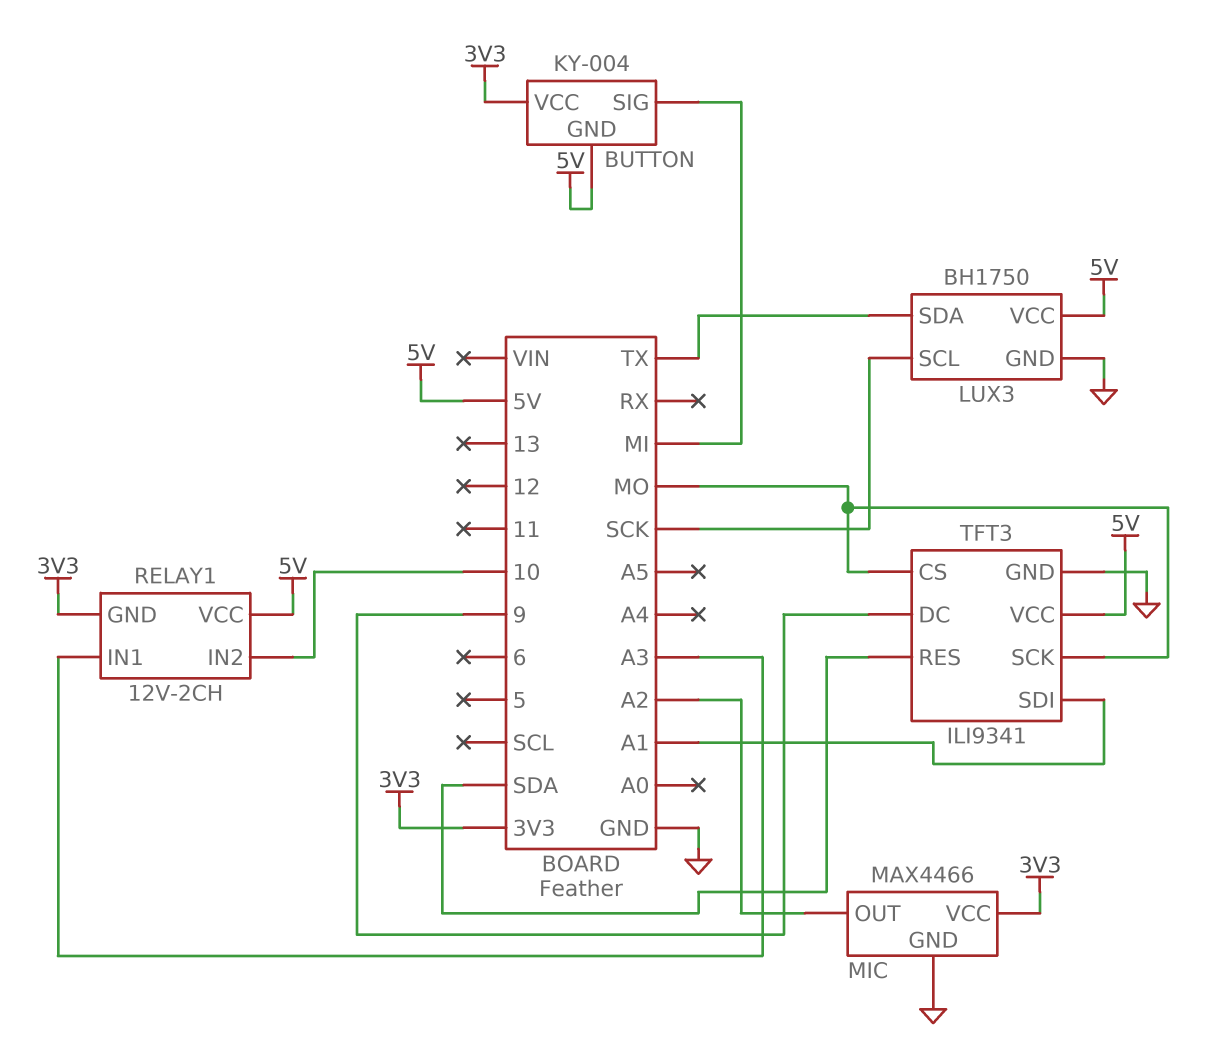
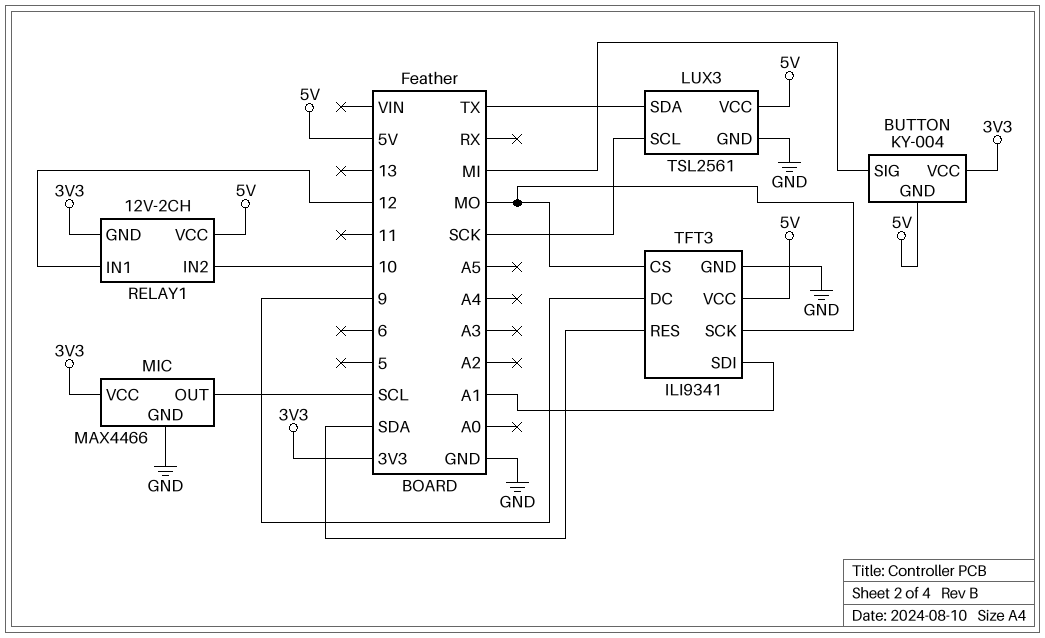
LUX3: BH1750 -> TSL2561
MIC pin OUT: A2 -> SCL
RELAY1 pin IN1: A3 -> 12

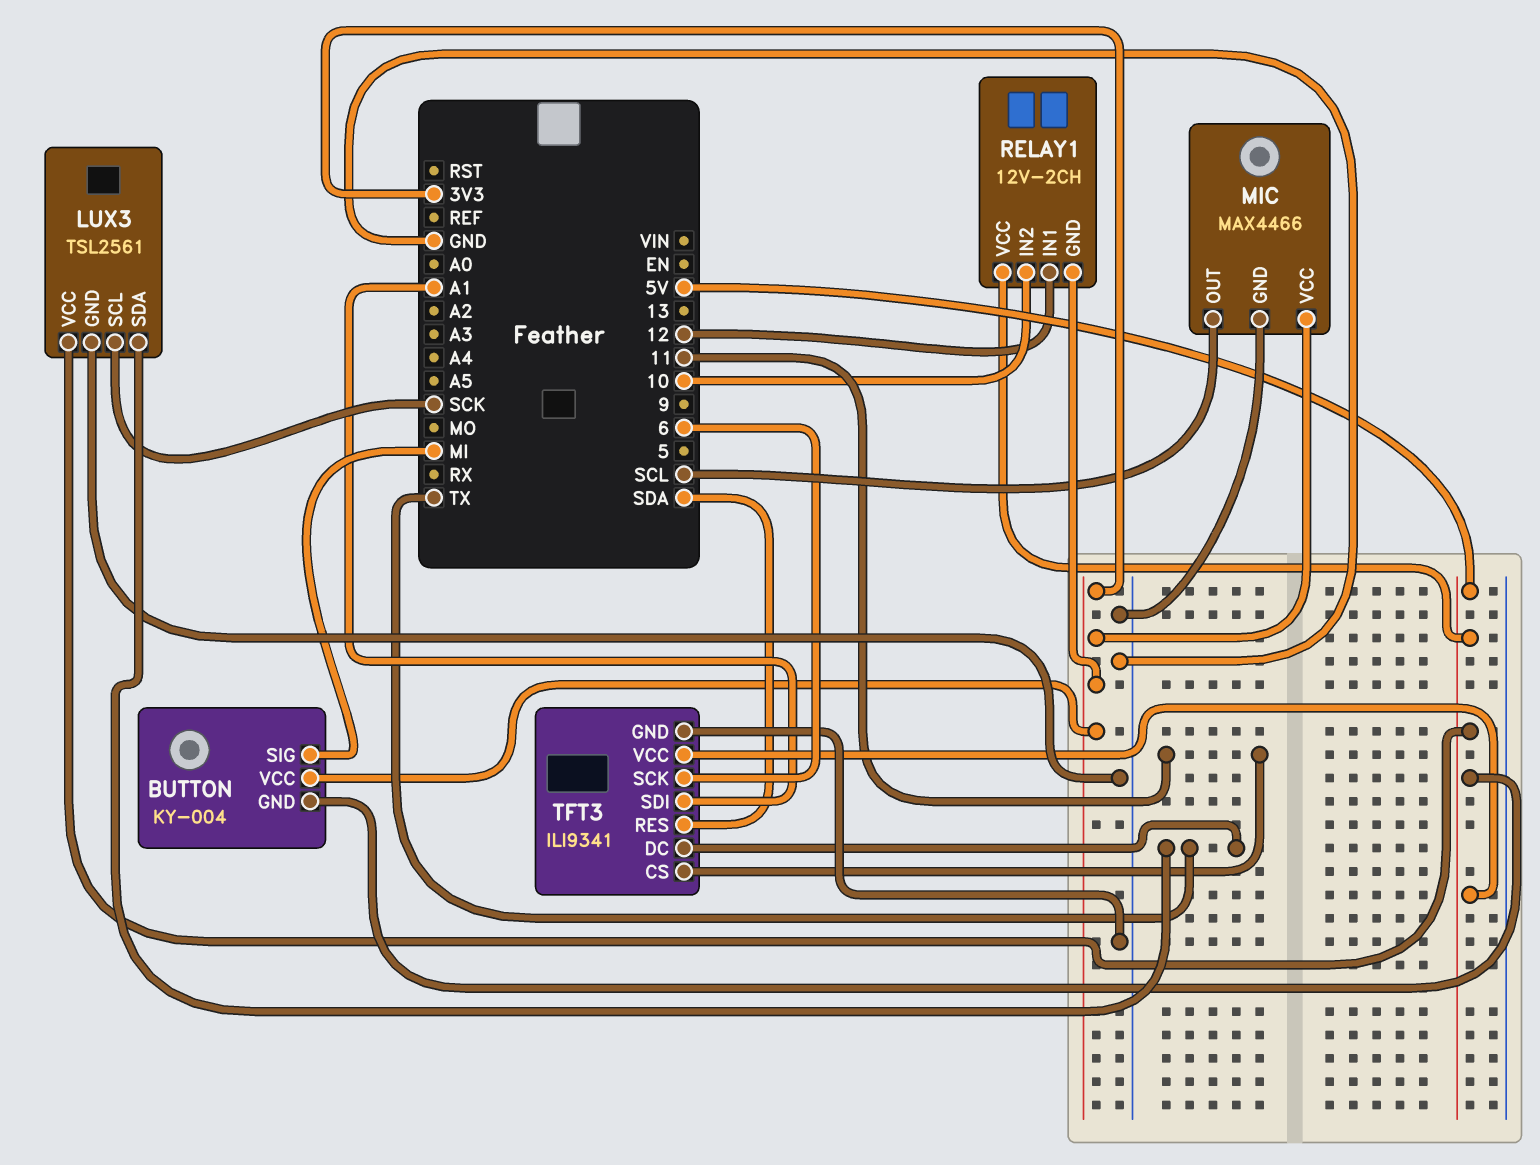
TFT3 pin CS: MO -> 11
TFT3 pin DC: 9 -> TX
TFT3 pin SCK: MO -> 6

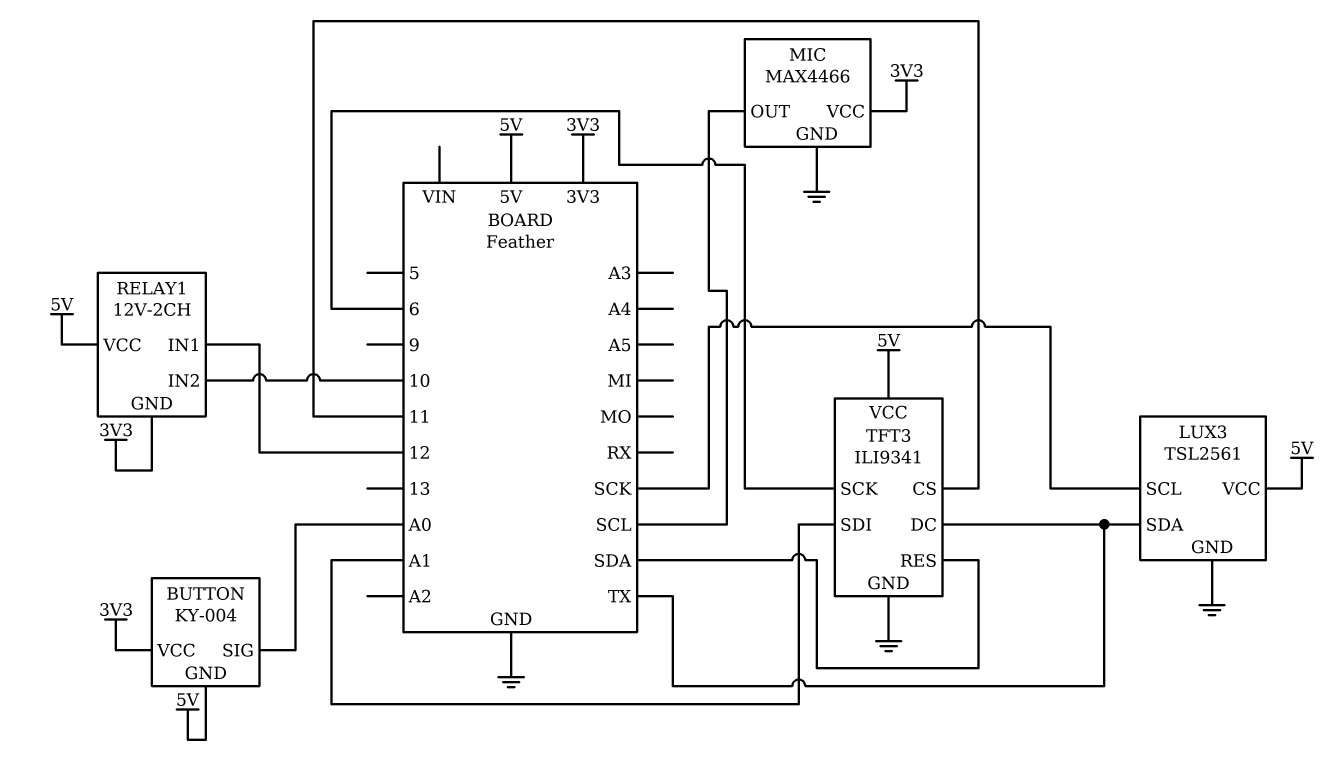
BUTTON pin SIG: MI -> A0

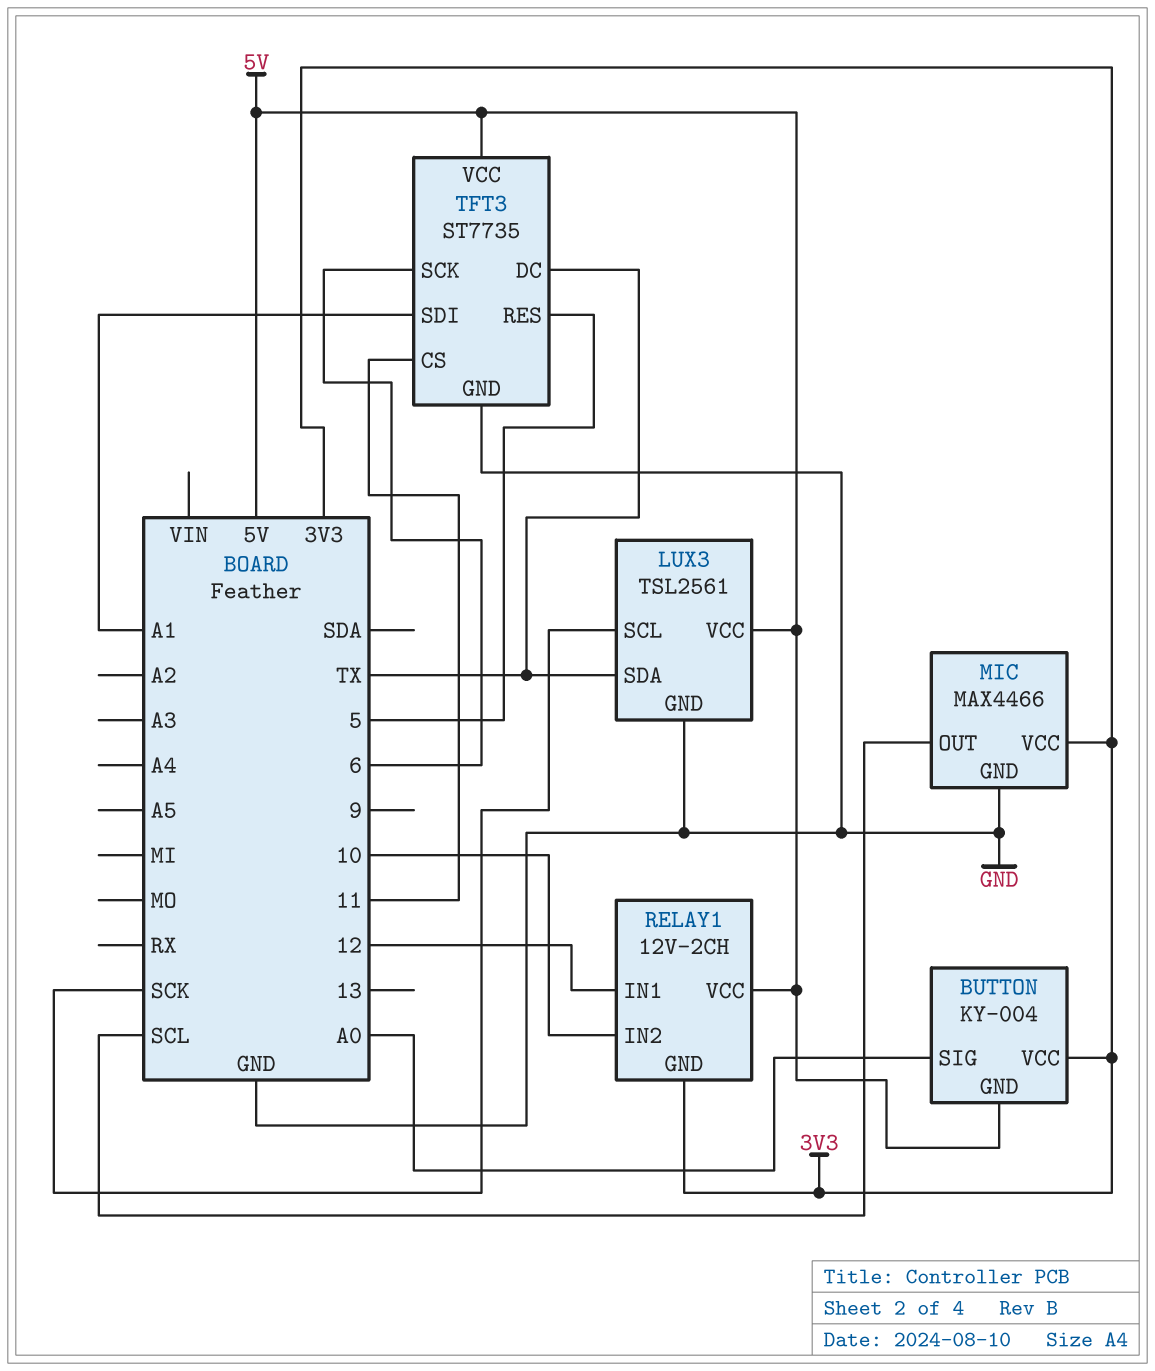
TFT3: ILI9341 -> ST7735
TFT3 pin RES: SDA -> 5

